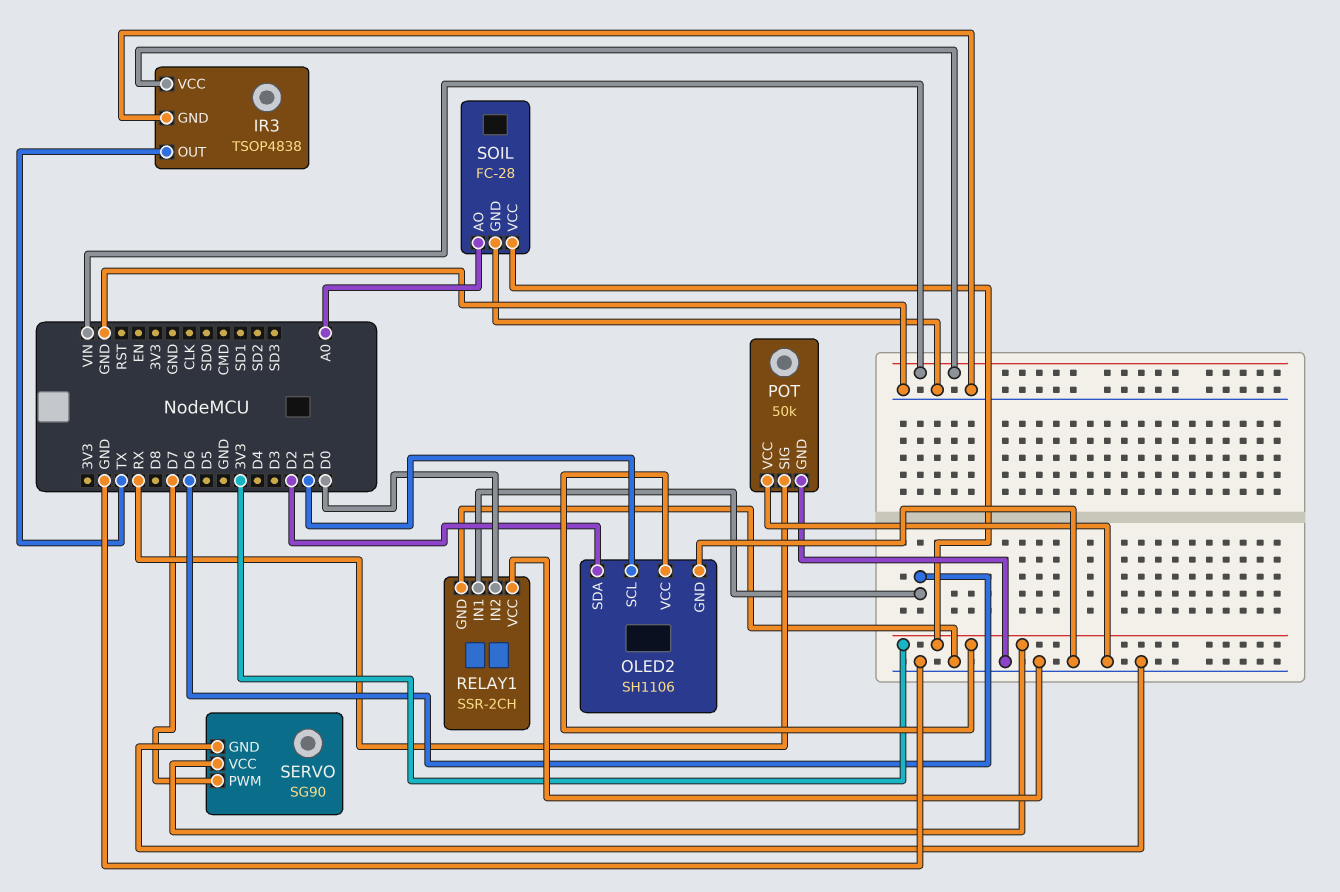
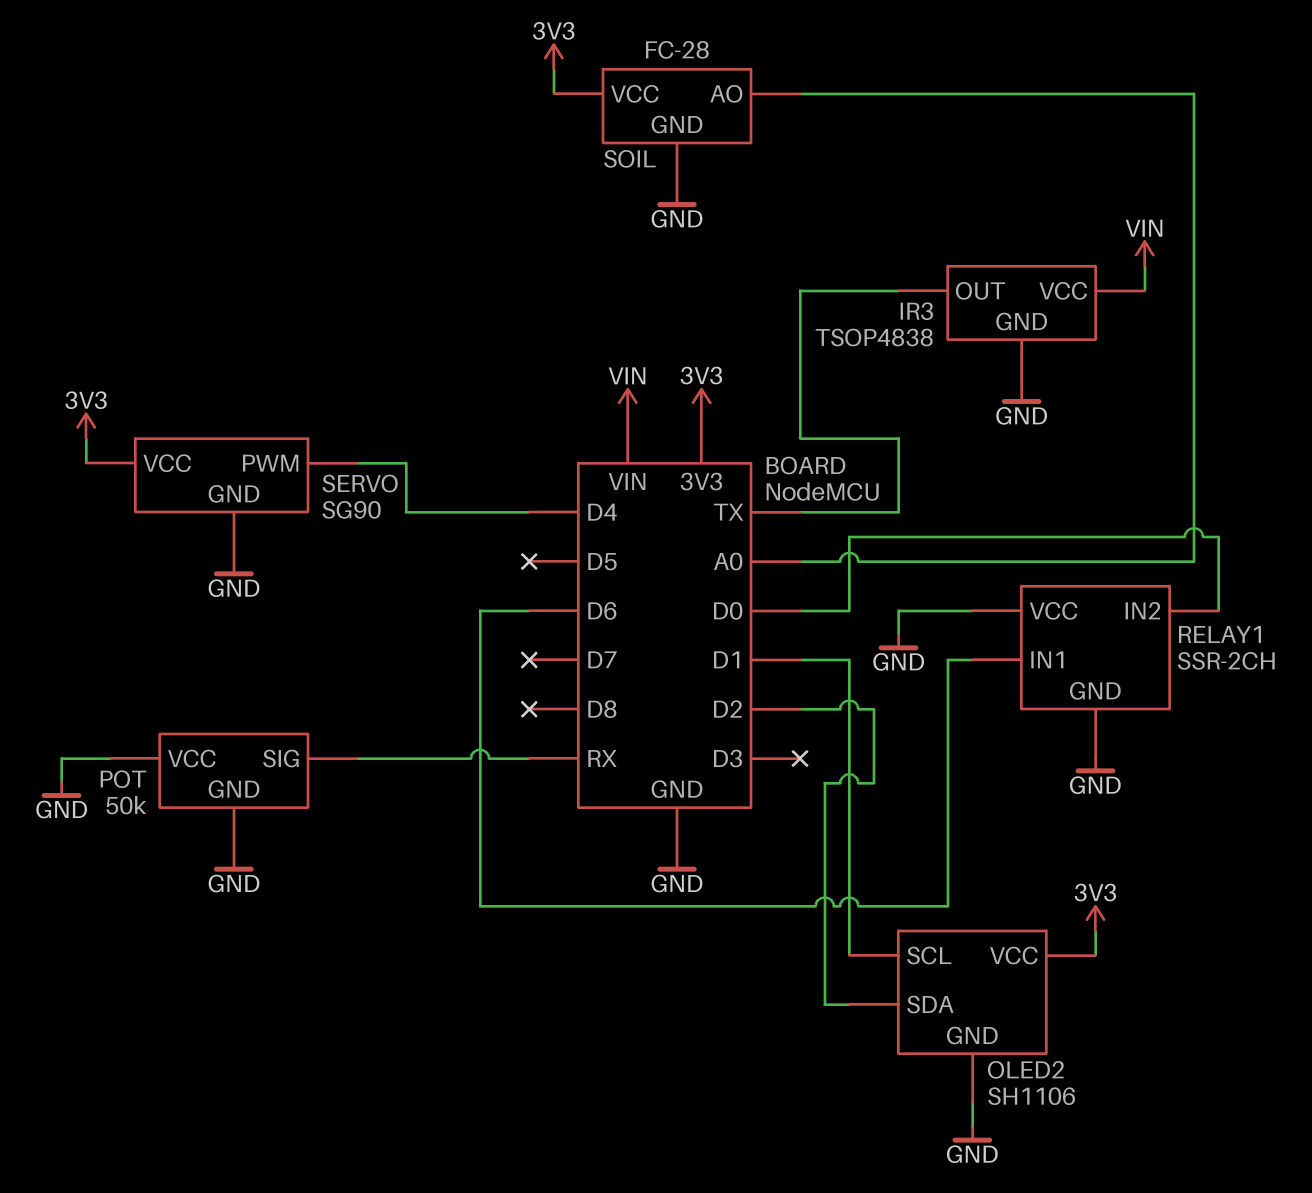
SERVO pin PWM: D7 -> D4

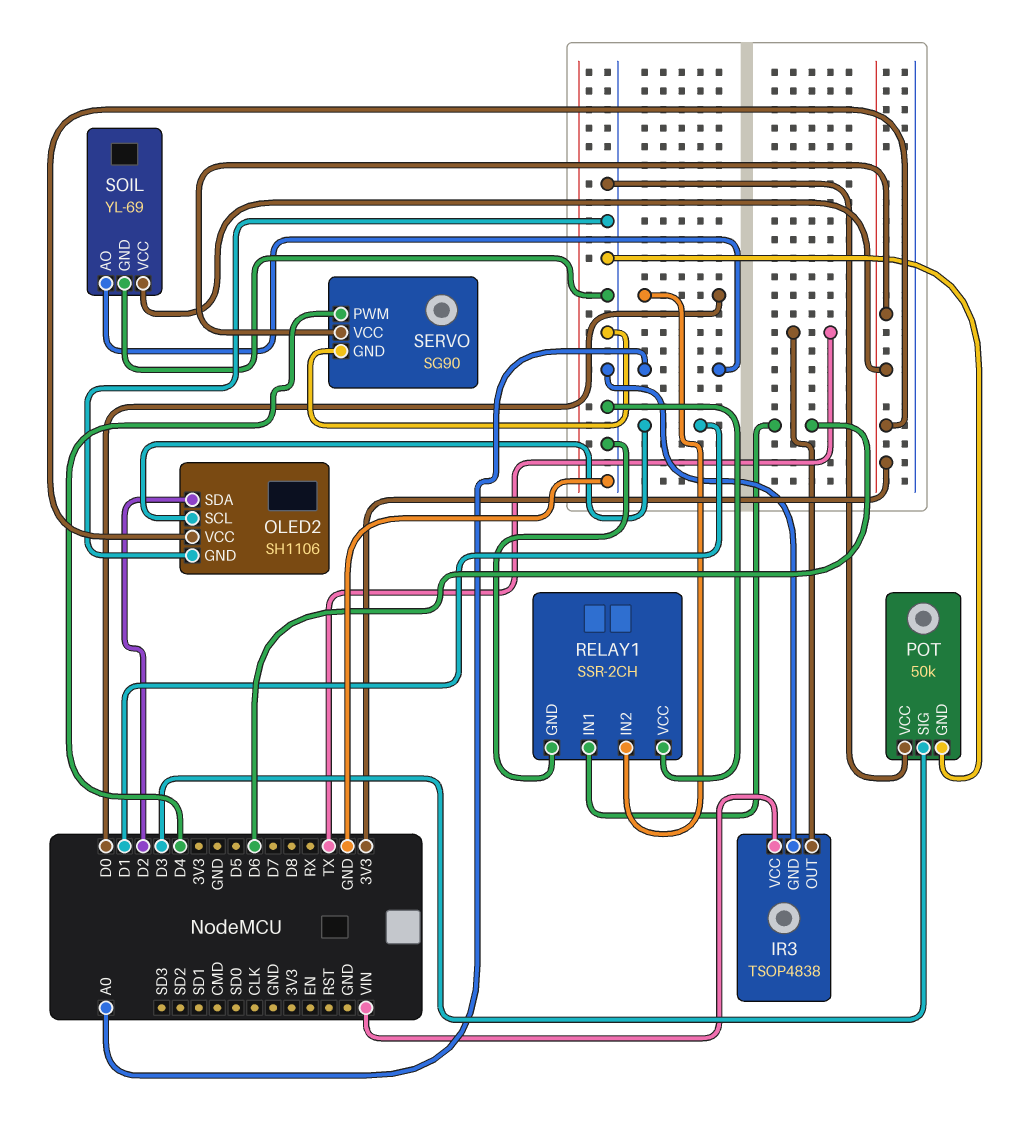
POT pin SIG: RX -> D3
SOIL: FC-28 -> YL-69

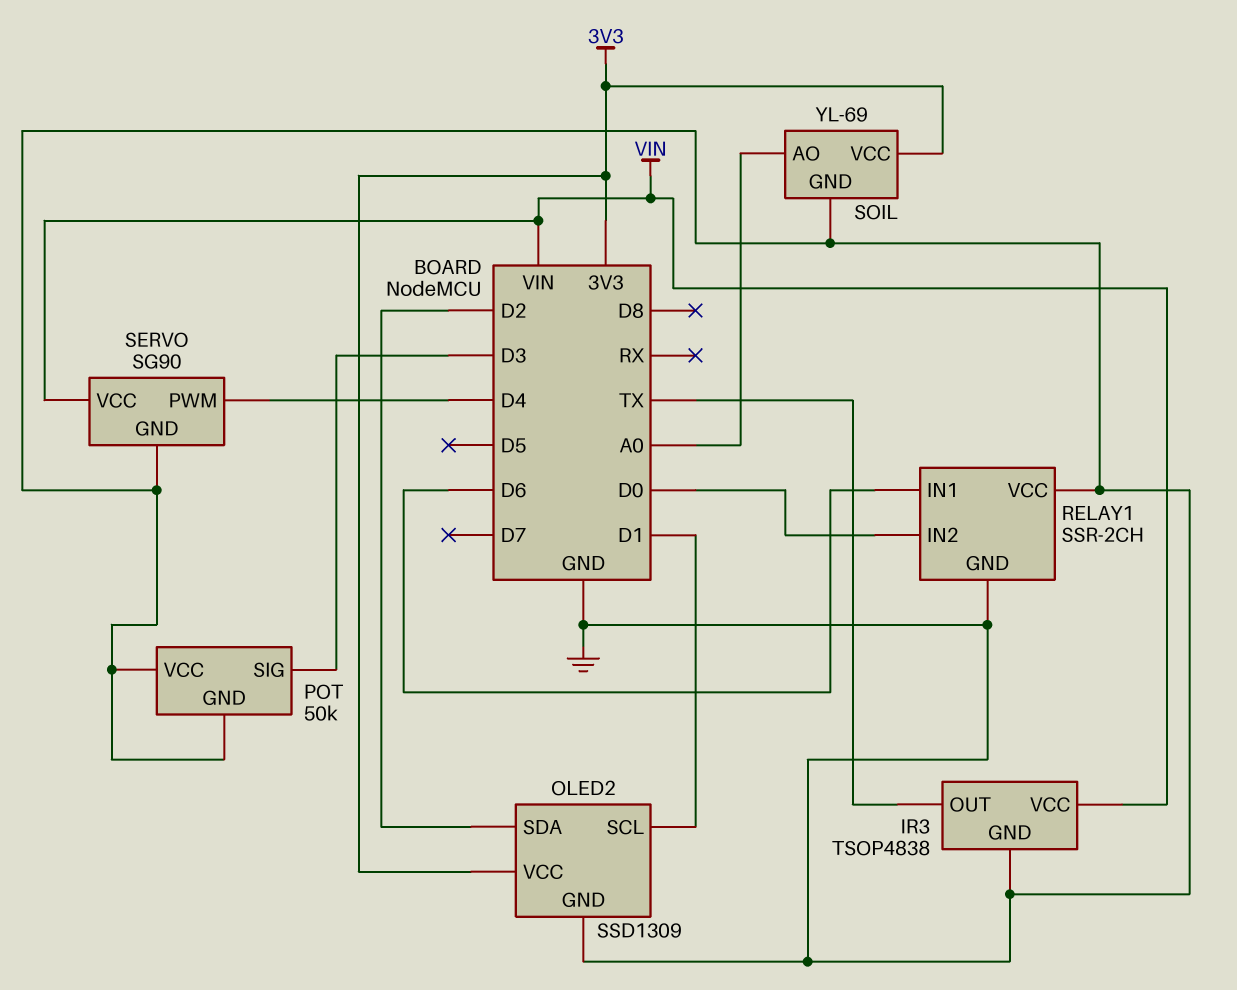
OLED2: SH1106 -> SSD1309
SERVO pin VCC: 3V3 -> VIN

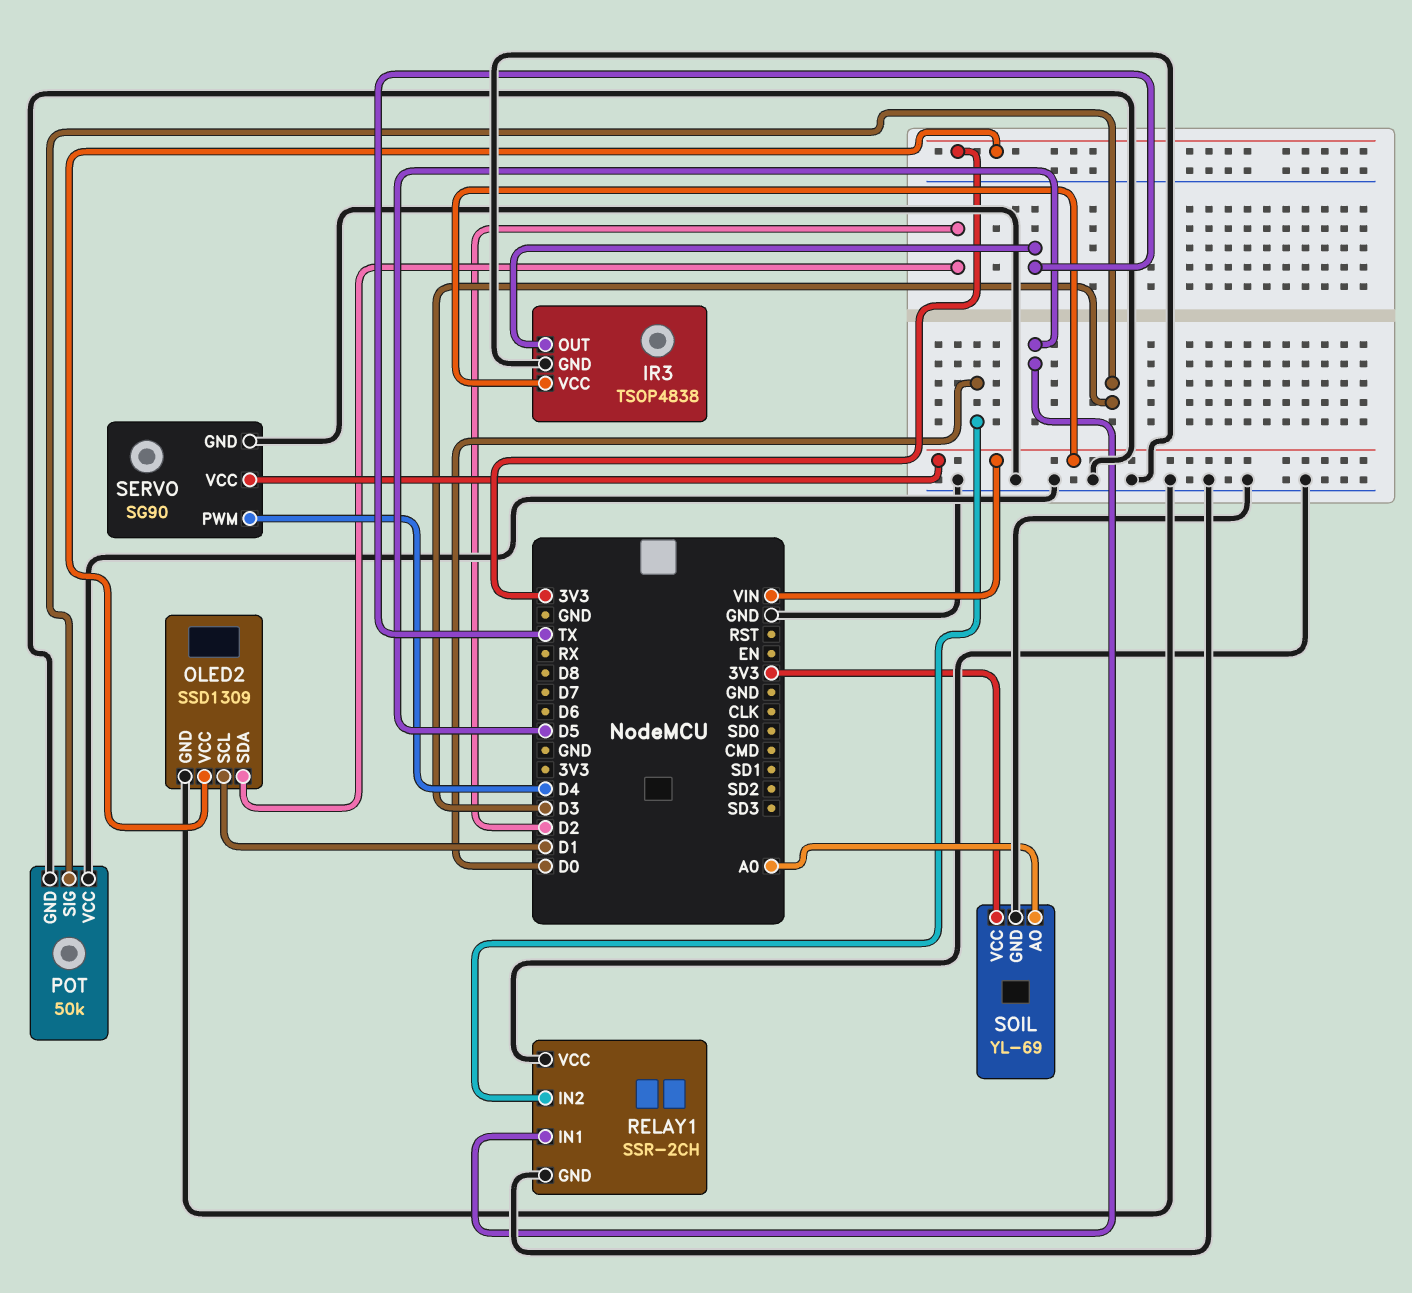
RELAY1 pin IN1: D6 -> D5

